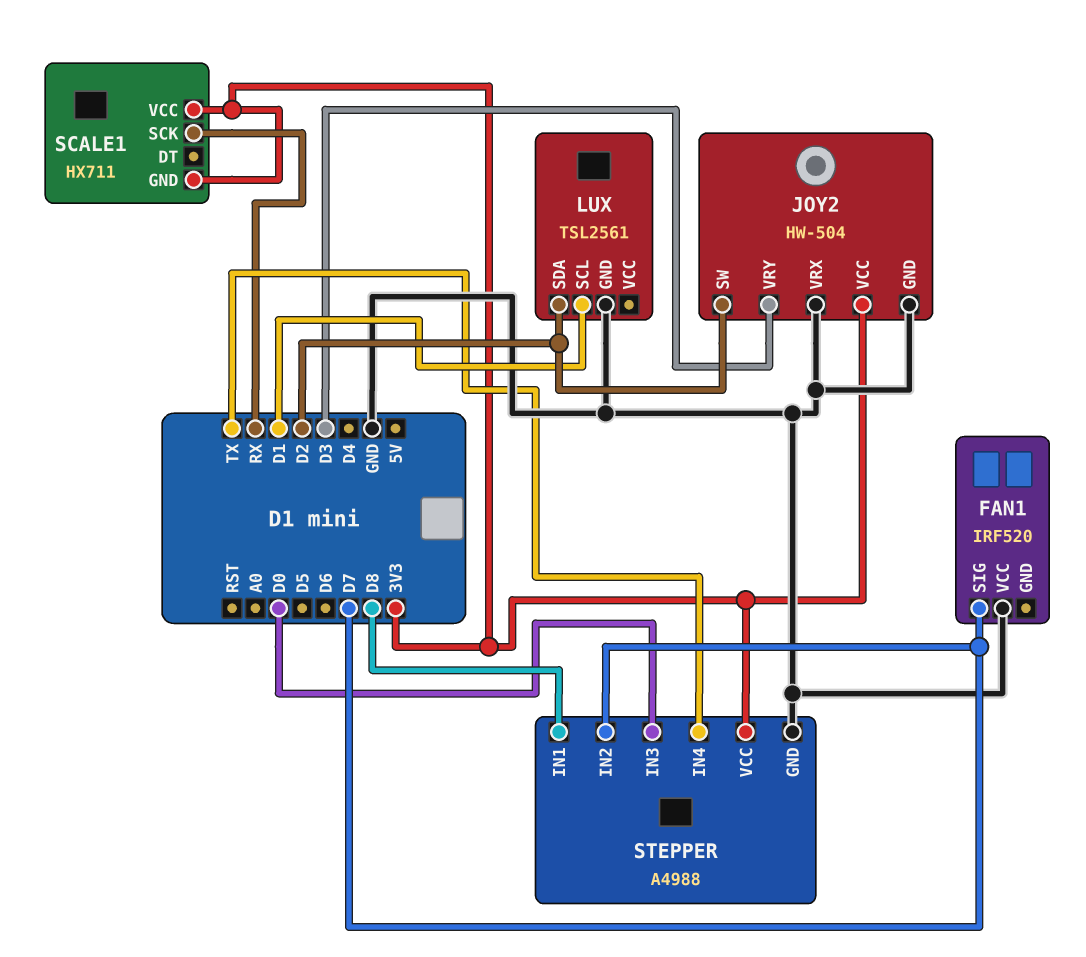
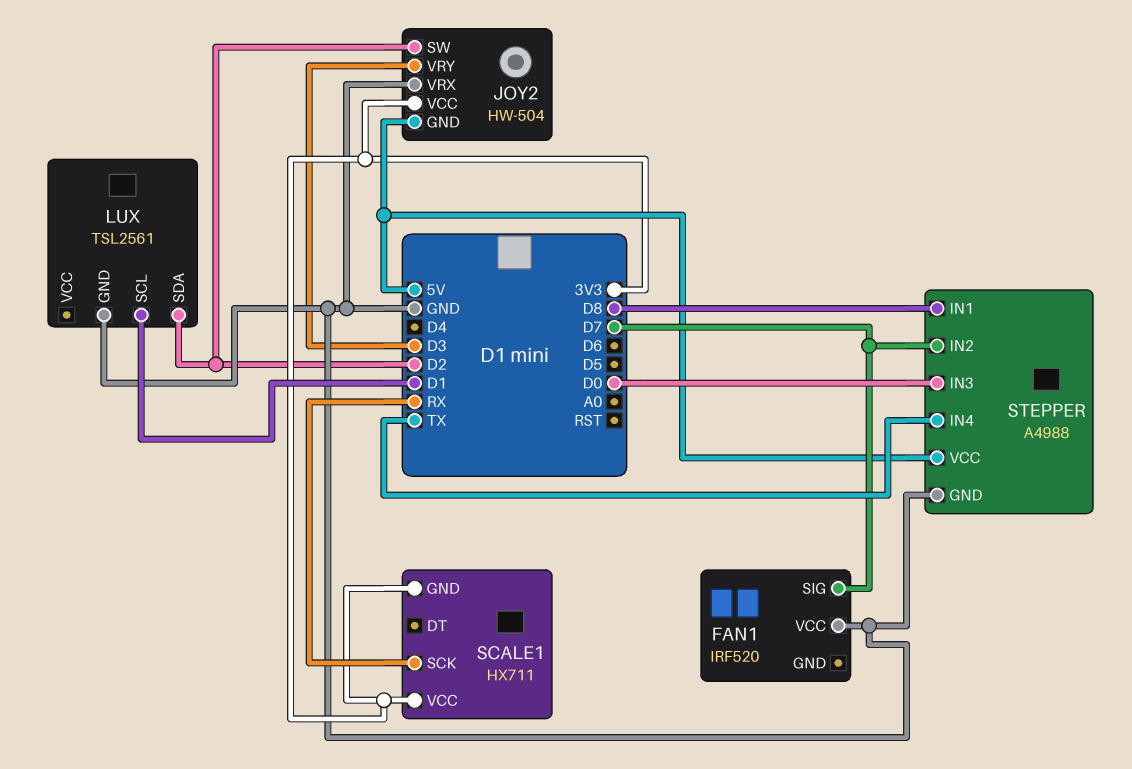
JOY2 pin GND: GND -> 5V
STEPPER pin VCC: 3V3 -> 5V

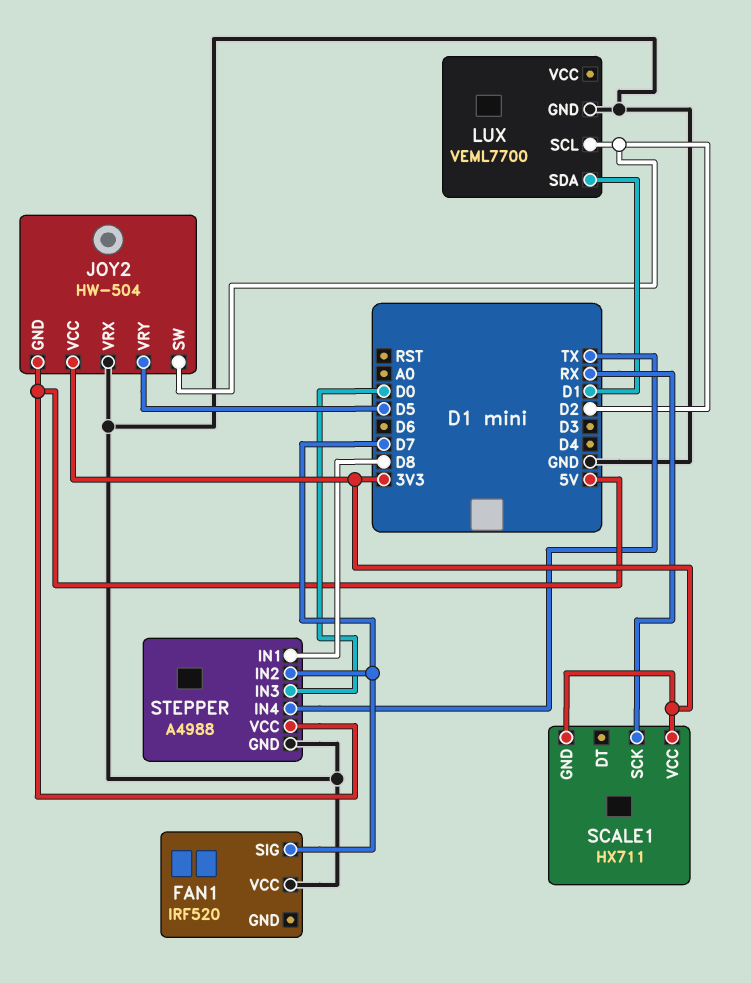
JOY2 pin VRY: D3 -> D5
LUX: TSL2561 -> VEML7700
LUX pin SCL: D1 -> D2
LUX pin SDA: D2 -> D1

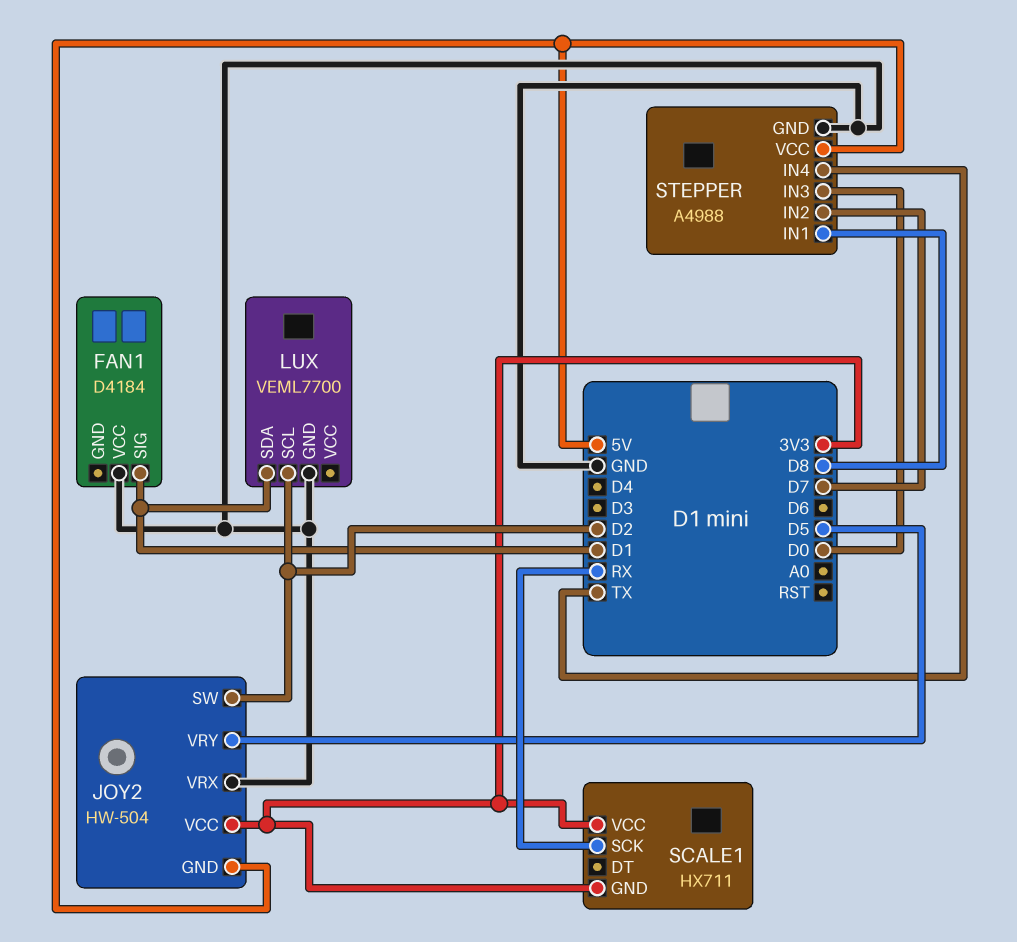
FAN1: IRF520 -> D4184
FAN1 pin SIG: D7 -> D1

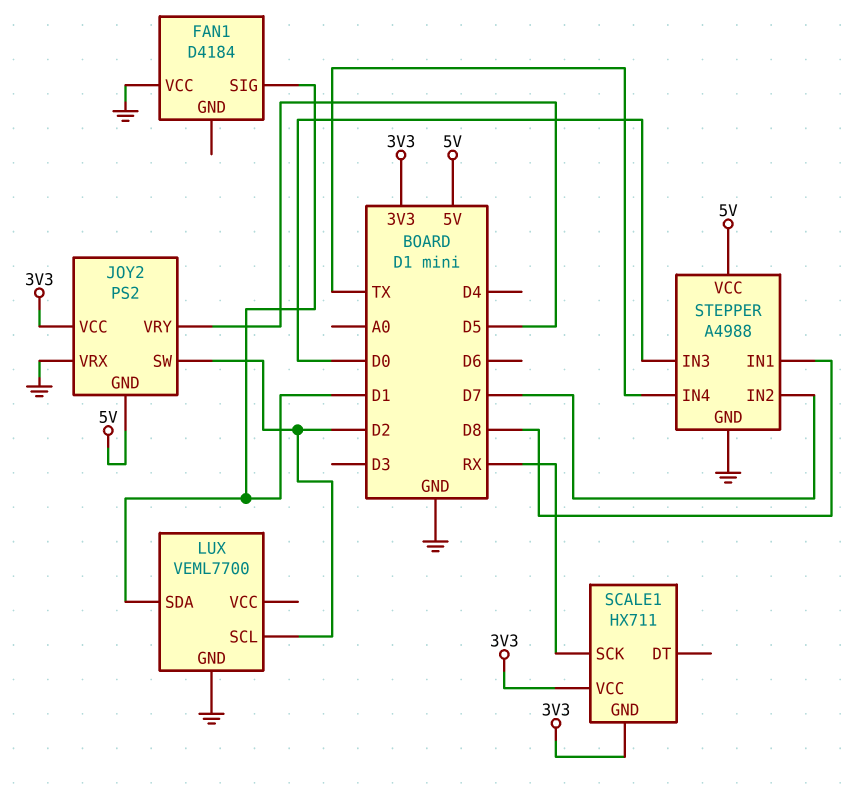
JOY2: HW-504 -> PS2

